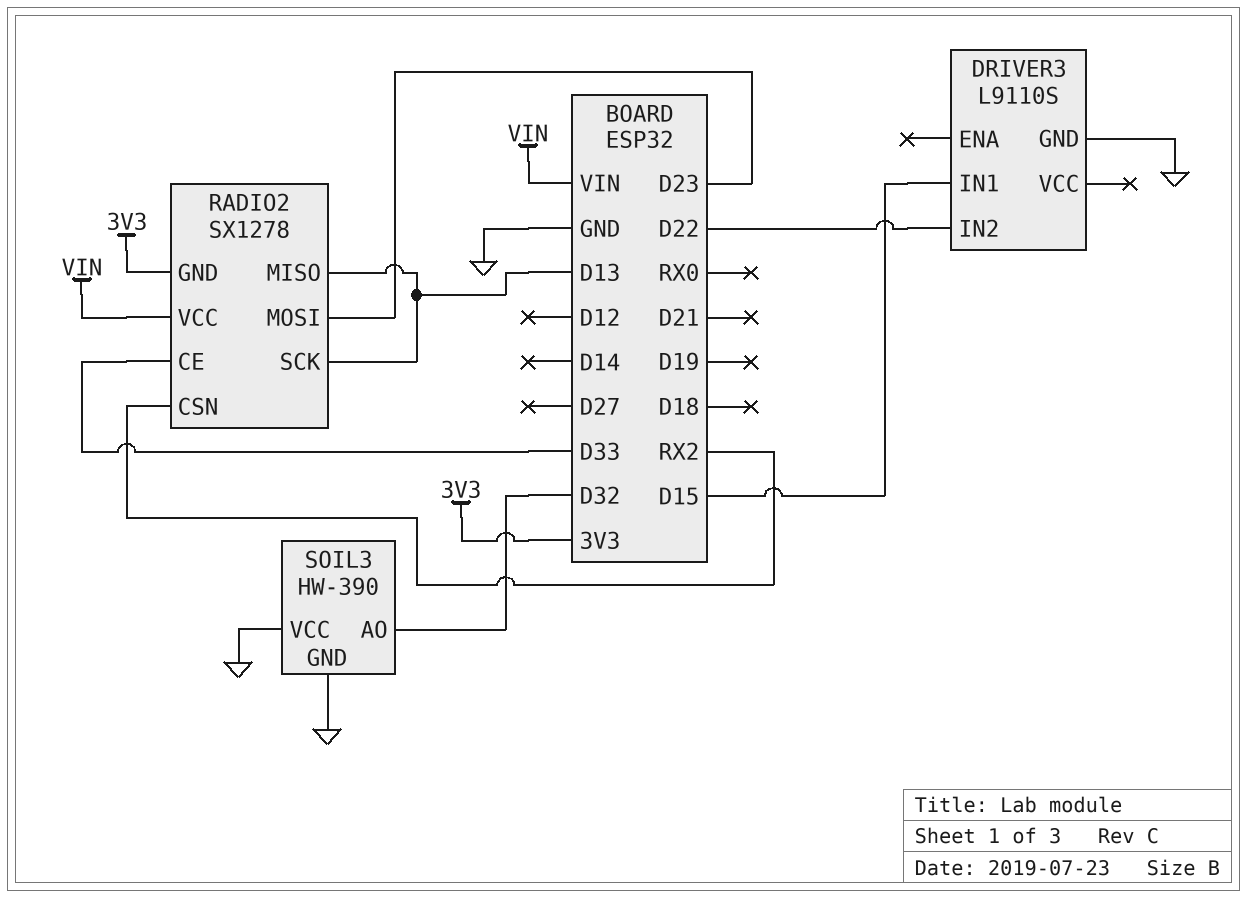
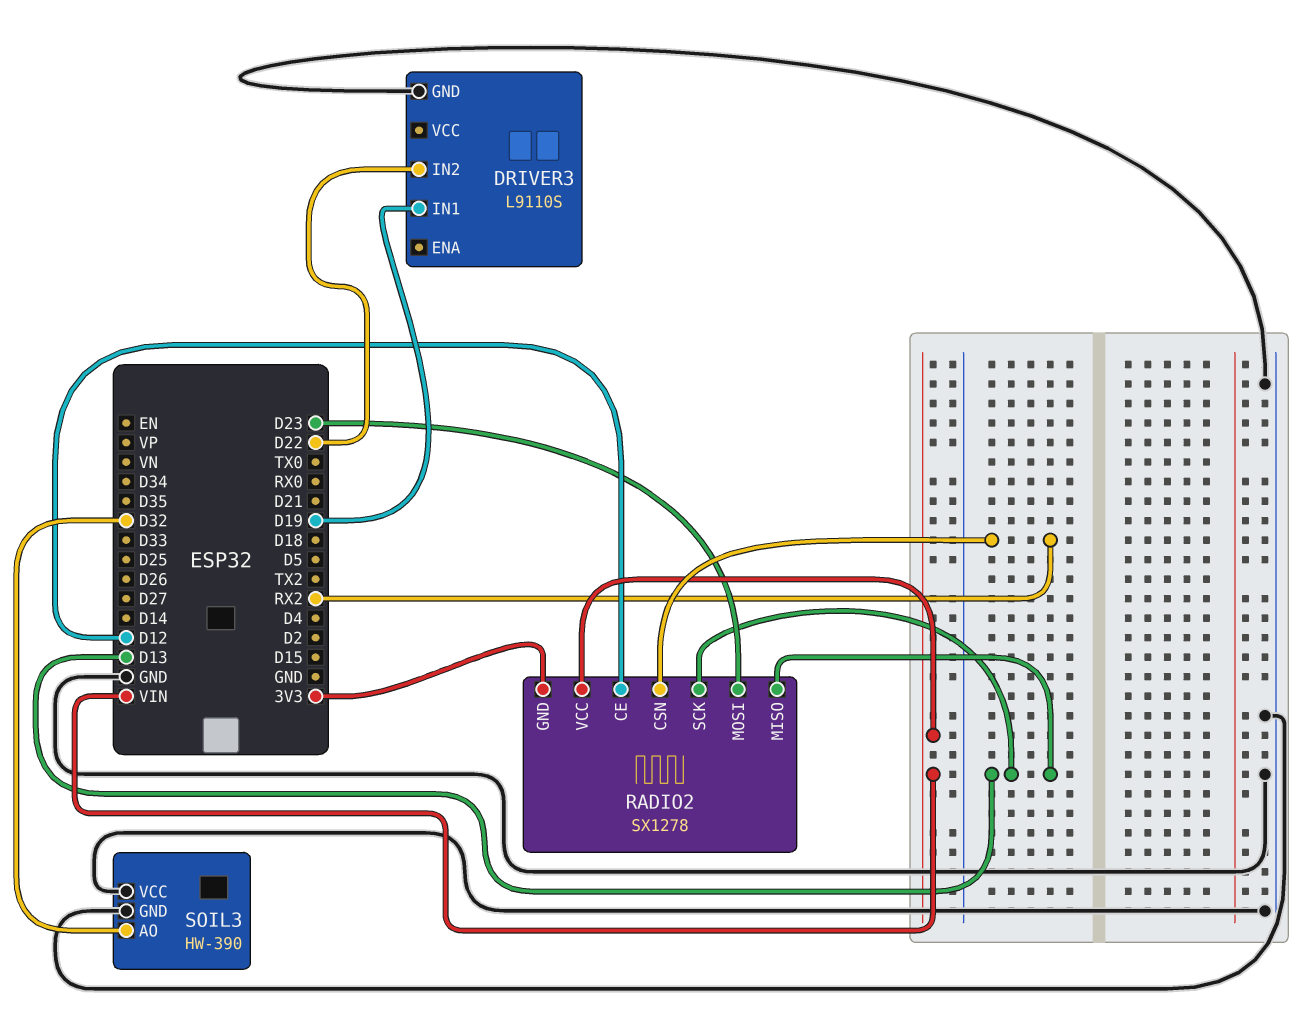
DRIVER3 pin IN1: D15 -> D19
RADIO2 pin CE: D33 -> D12

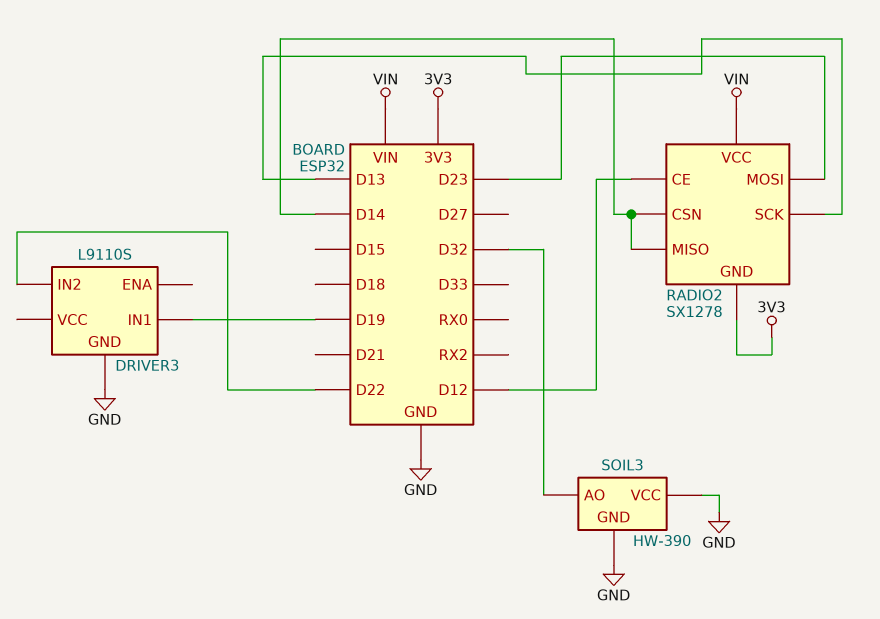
RADIO2 pin CSN: RX2 -> D14
RADIO2 pin MISO: D13 -> D14

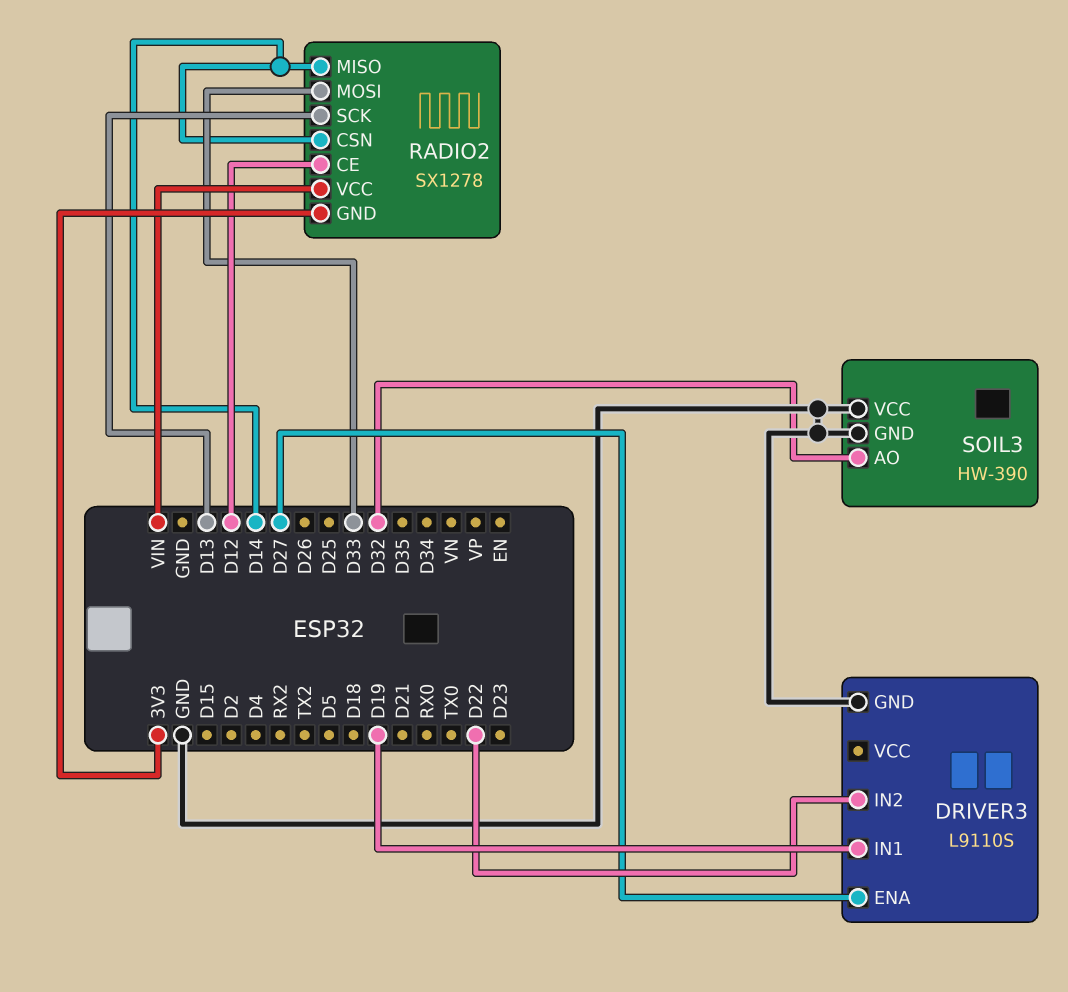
DRIVER3 pin ENA: none -> D27
RADIO2 pin MOSI: D23 -> D33

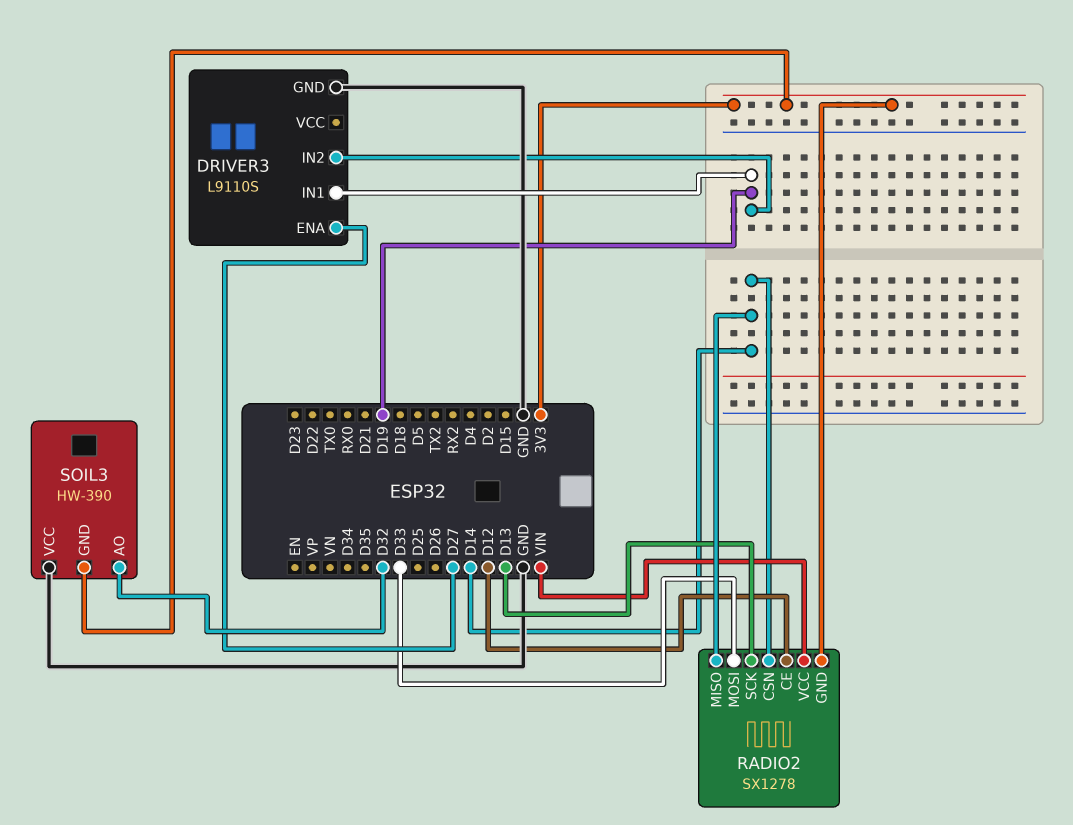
DRIVER3 pin IN2: D22 -> D19
SOIL3 pin GND: GND -> 3V3

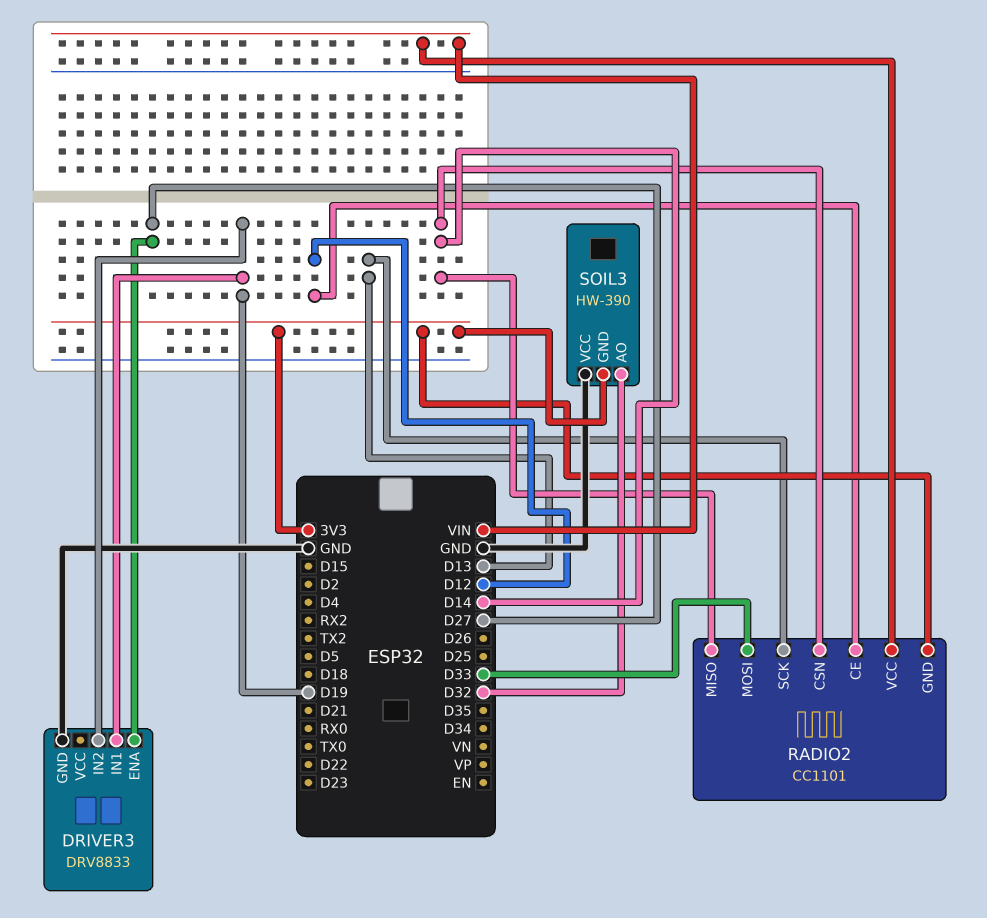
DRIVER3: L9110S -> DRV8833
RADIO2: SX1278 -> CC1101

